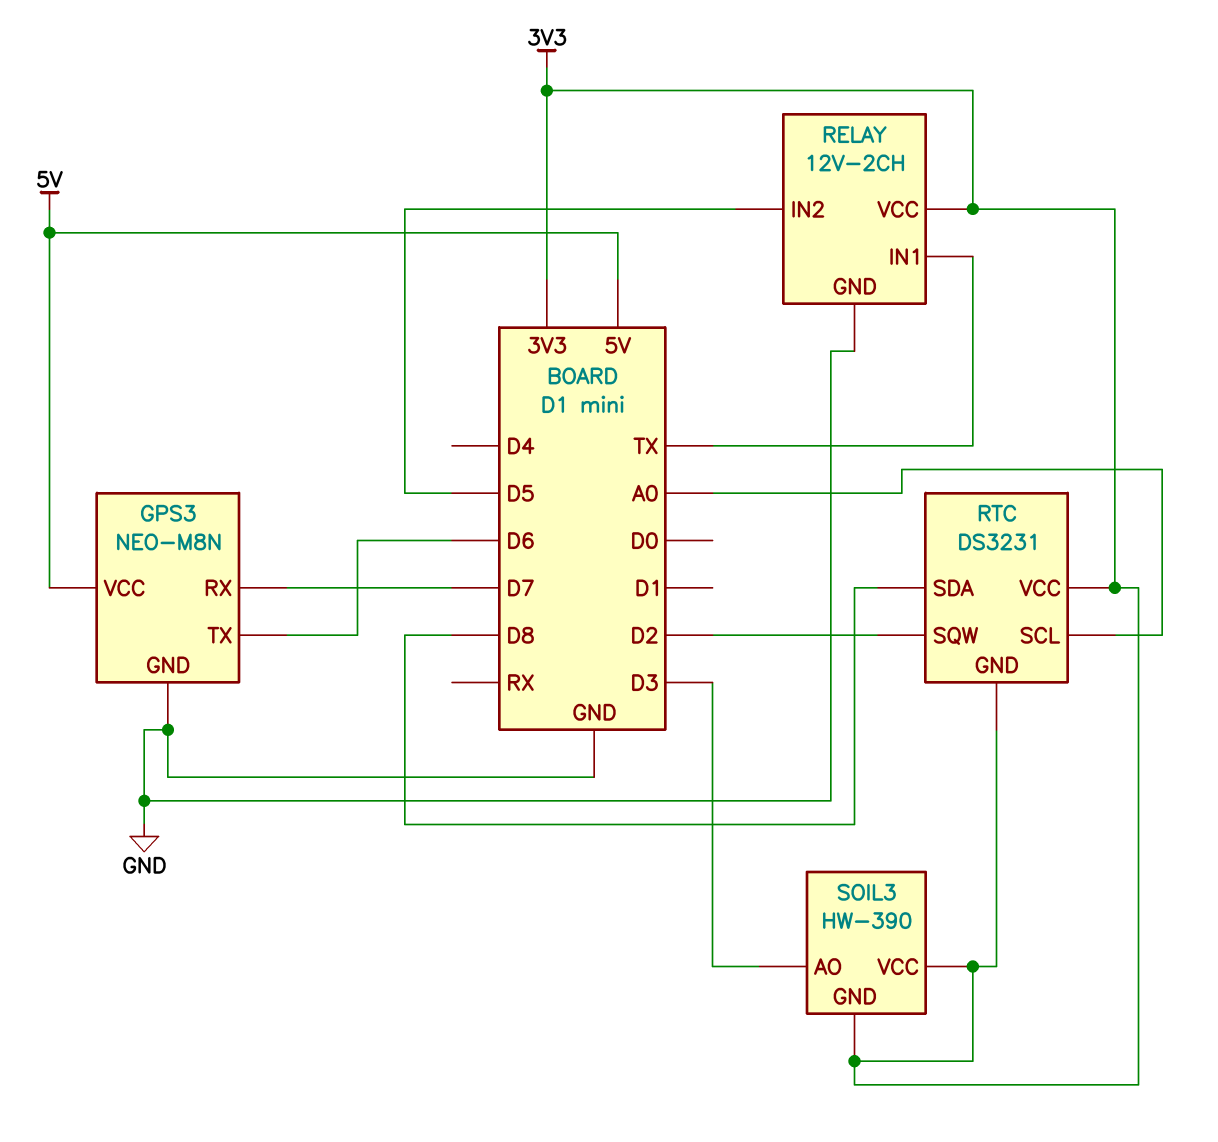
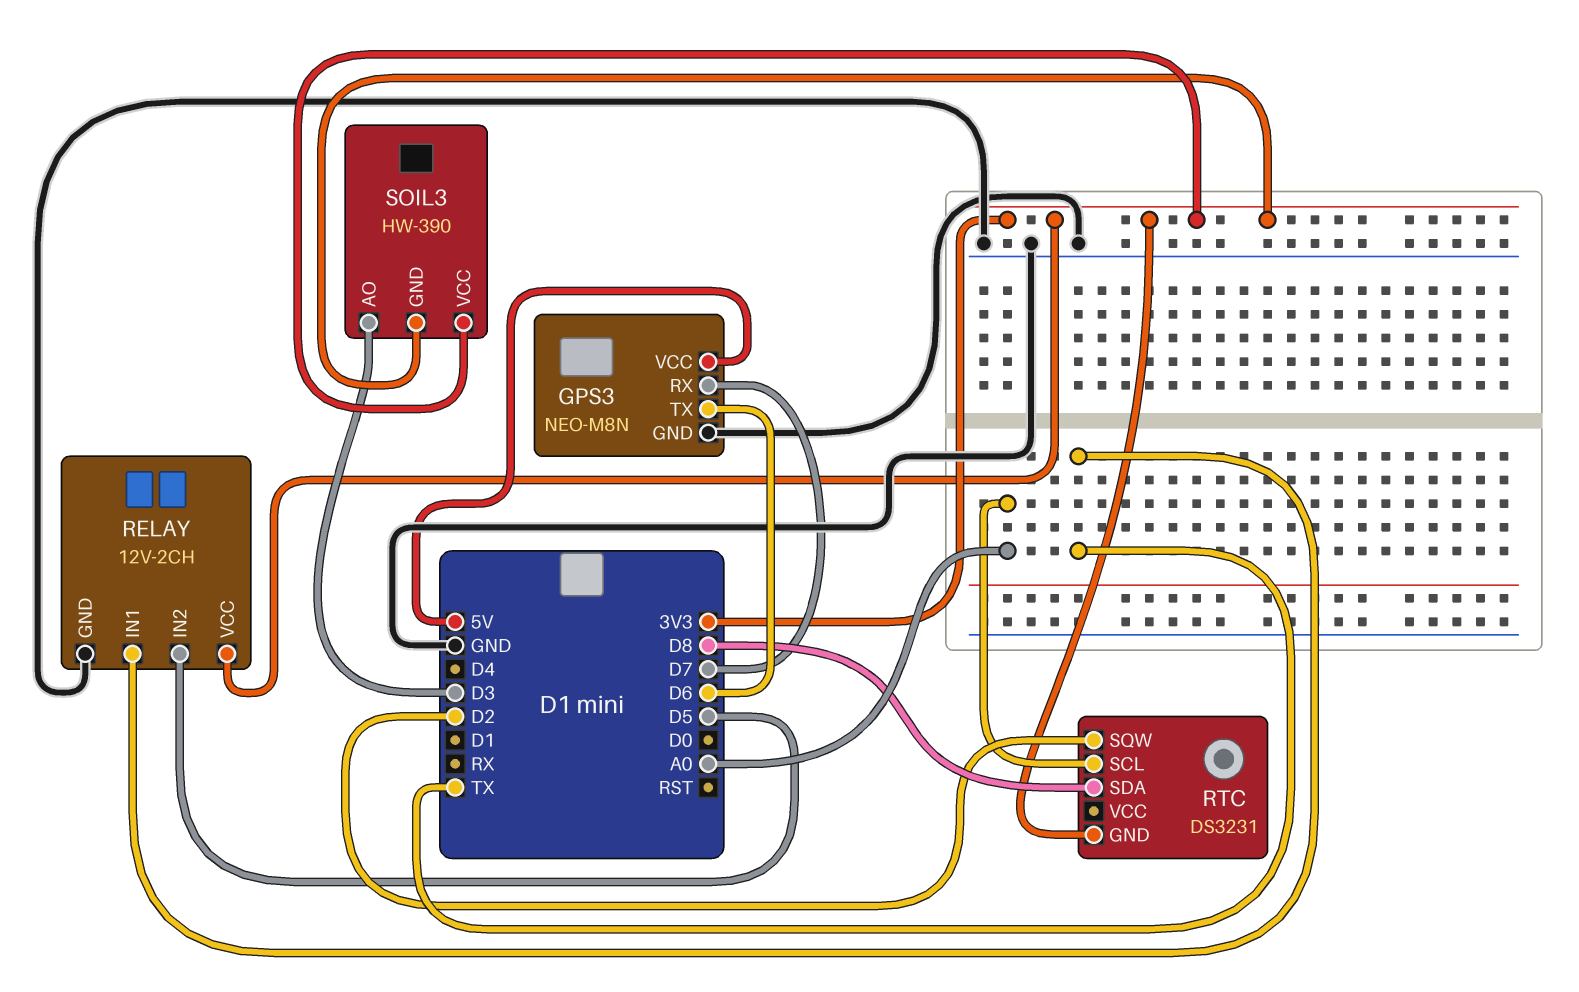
RTC pin VCC: 3V3 -> none

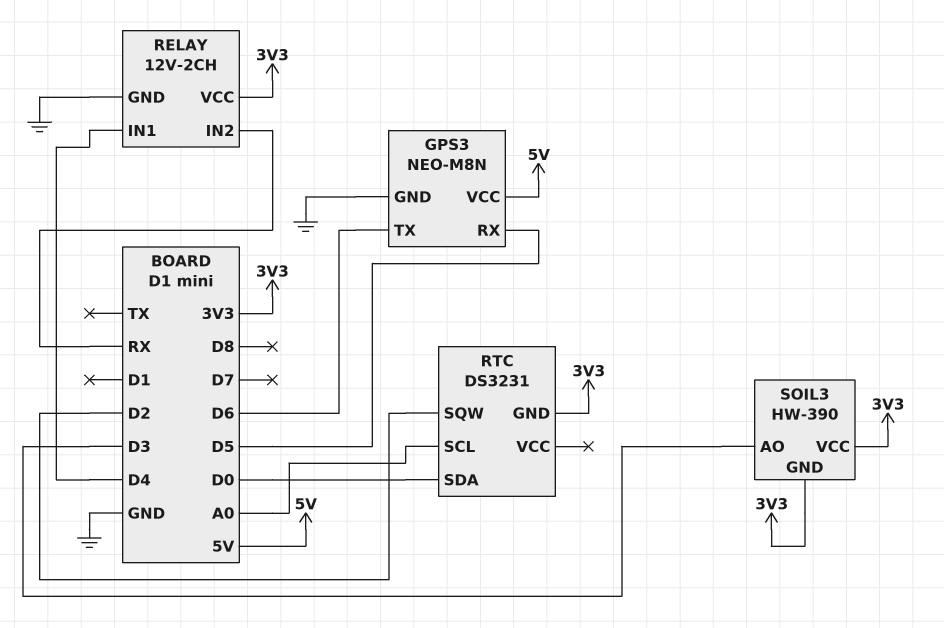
GPS3 pin RX: D7 -> D5
RELAY pin IN1: TX -> D4
RELAY pin IN2: D5 -> RX
RTC pin SDA: D8 -> D0

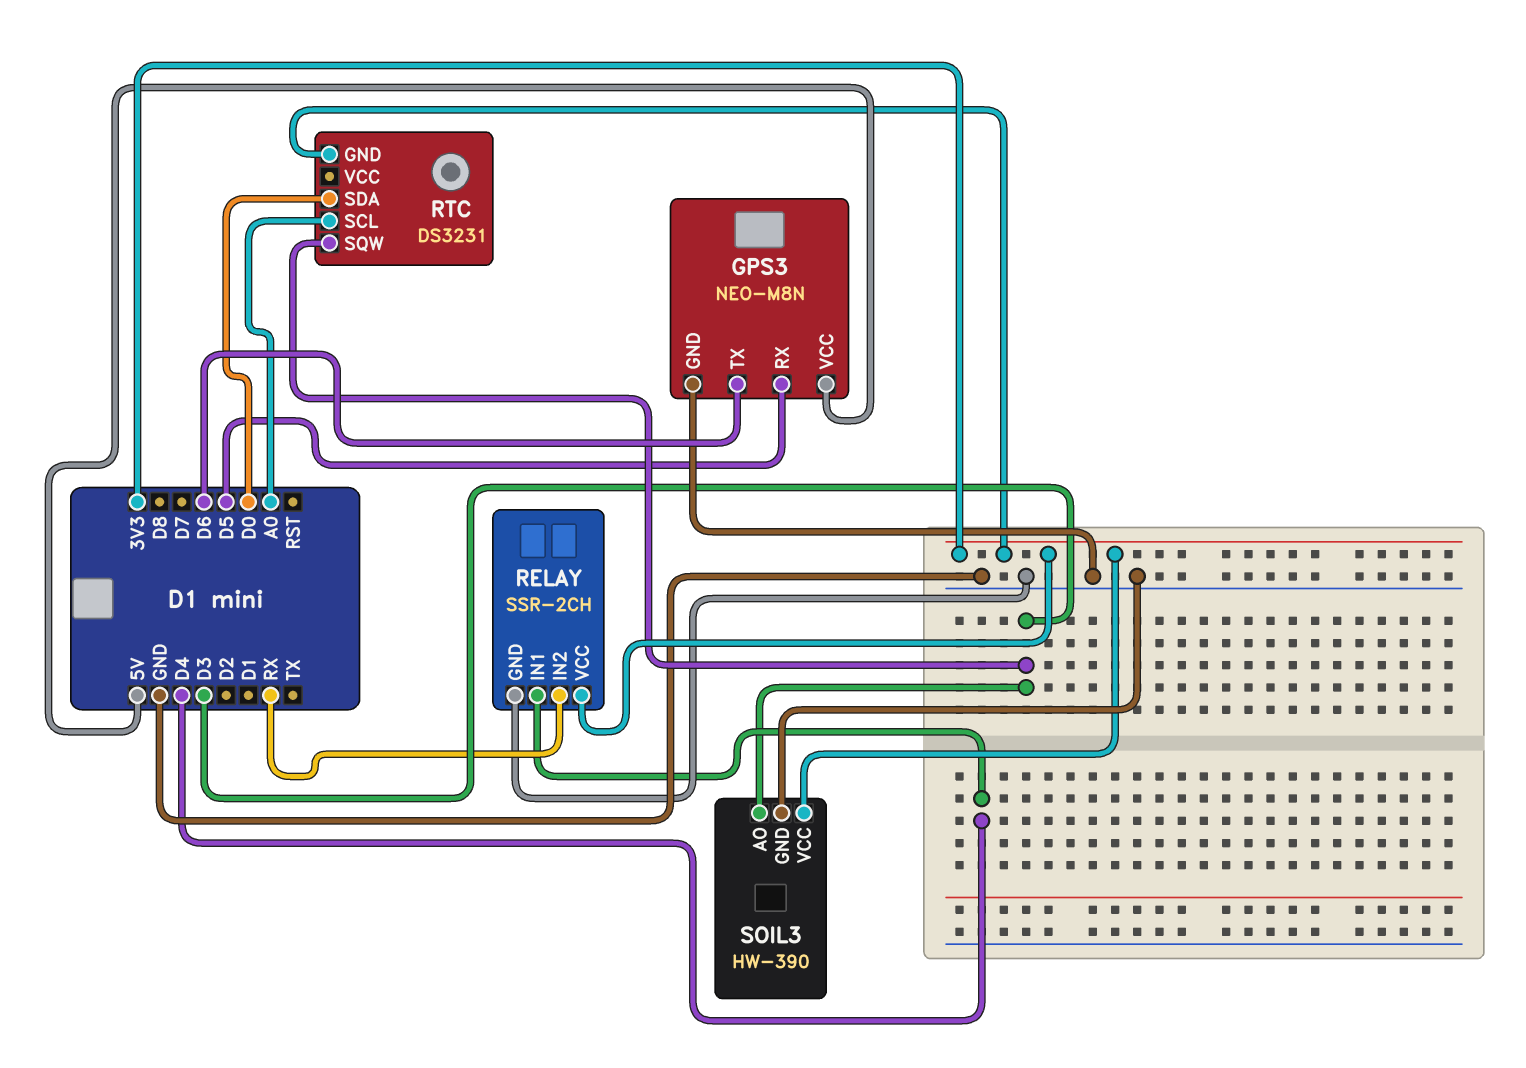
RELAY: 12V-2CH -> SSR-2CH
RTC pin SQW: D2 -> D3
SOIL3 pin GND: 3V3 -> GND

